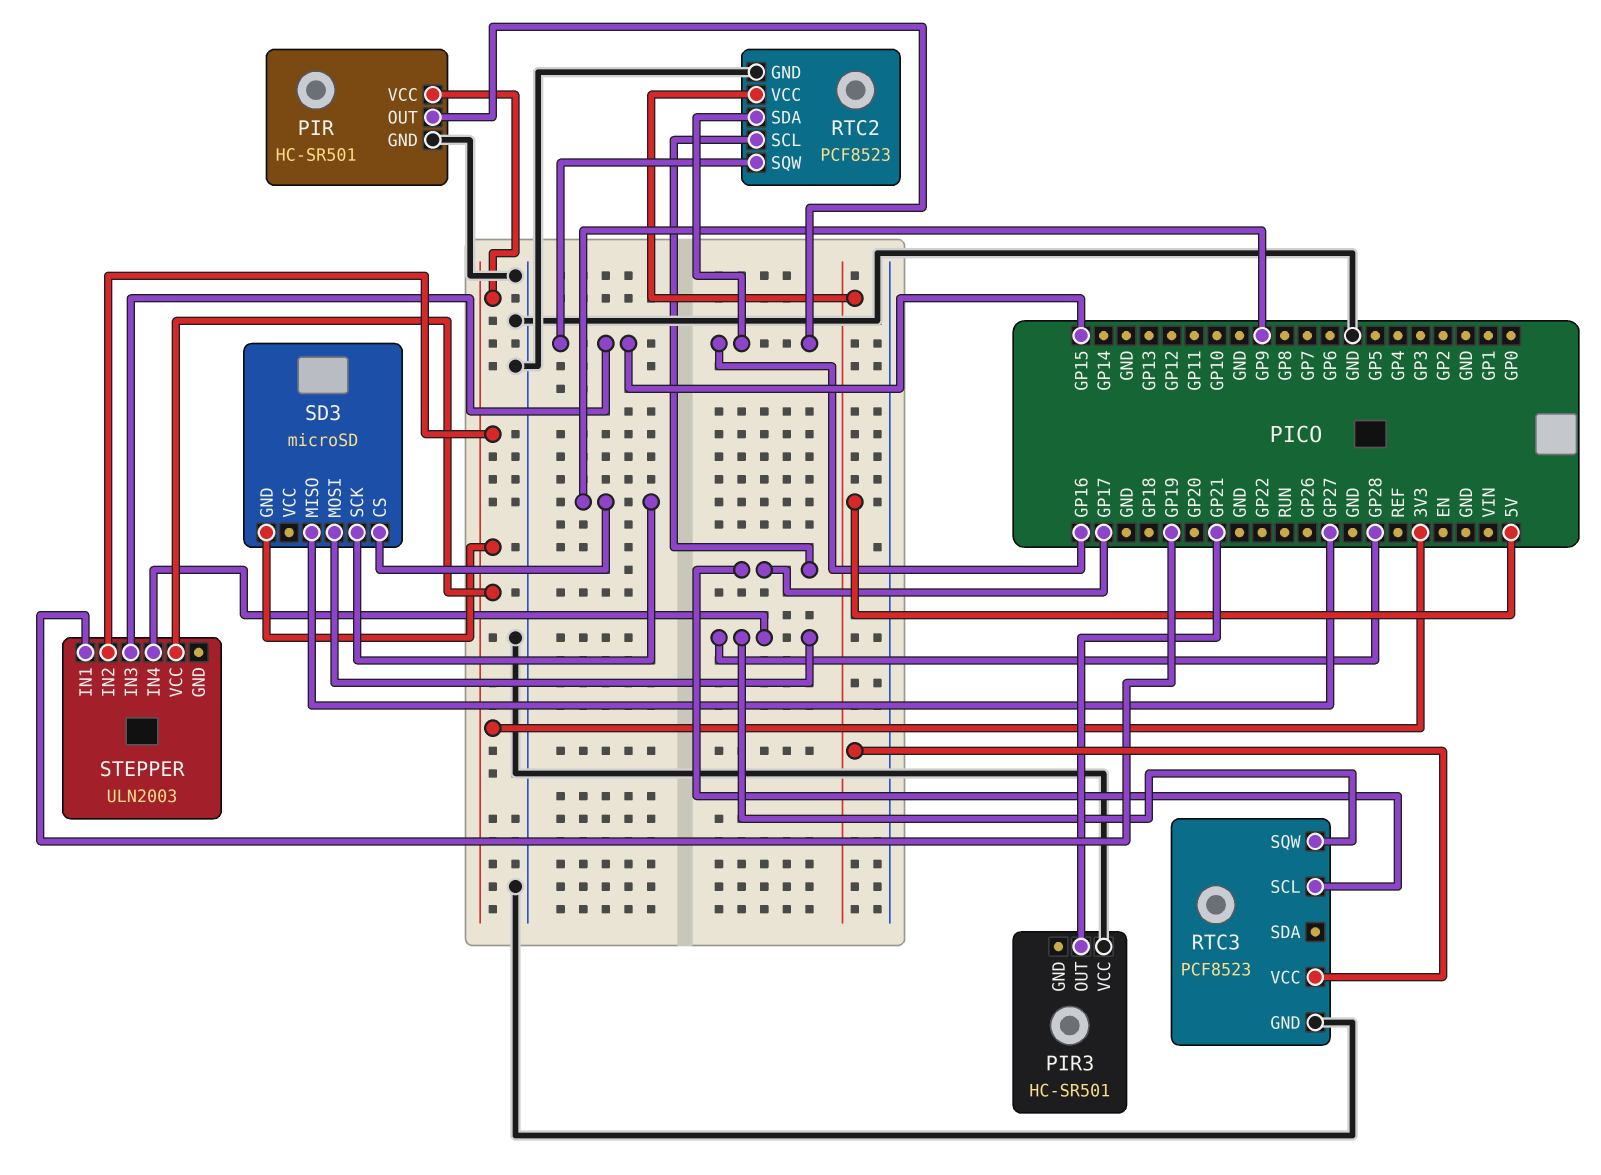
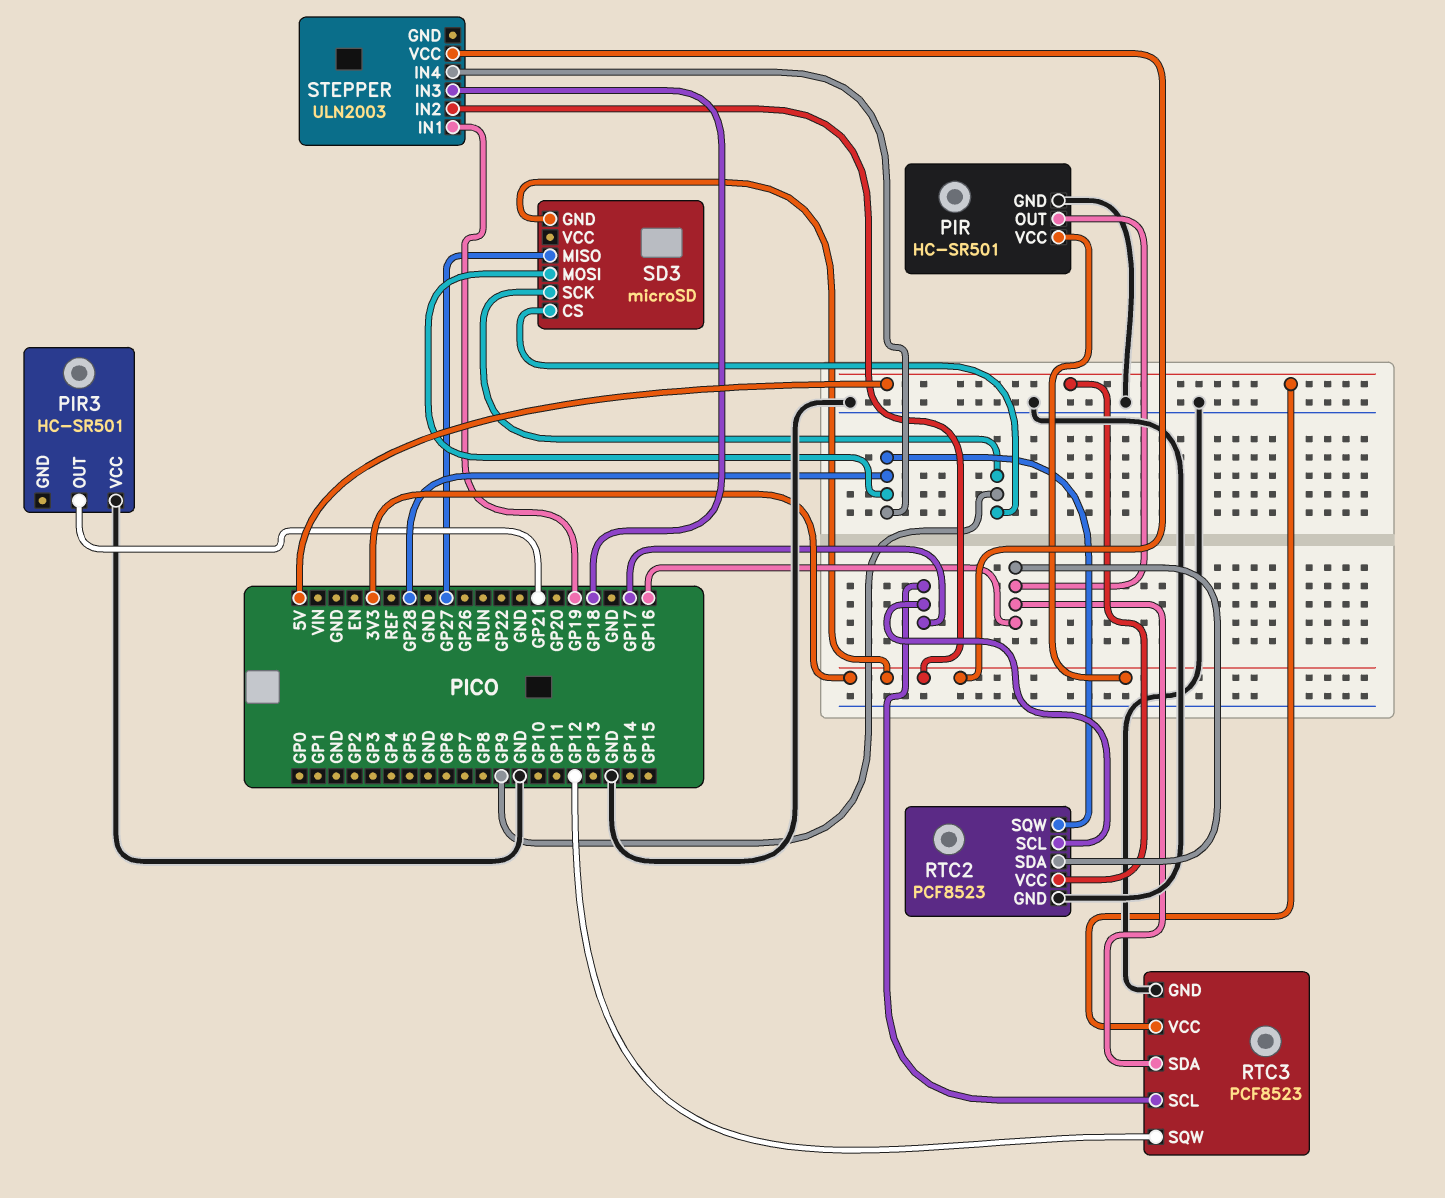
RTC2 pin SQW: GP15 -> GP28
RTC3 pin SDA: none -> GP16
RTC3 pin SQW: GP28 -> GP12
STEPPER pin IN3: GP15 -> GP18

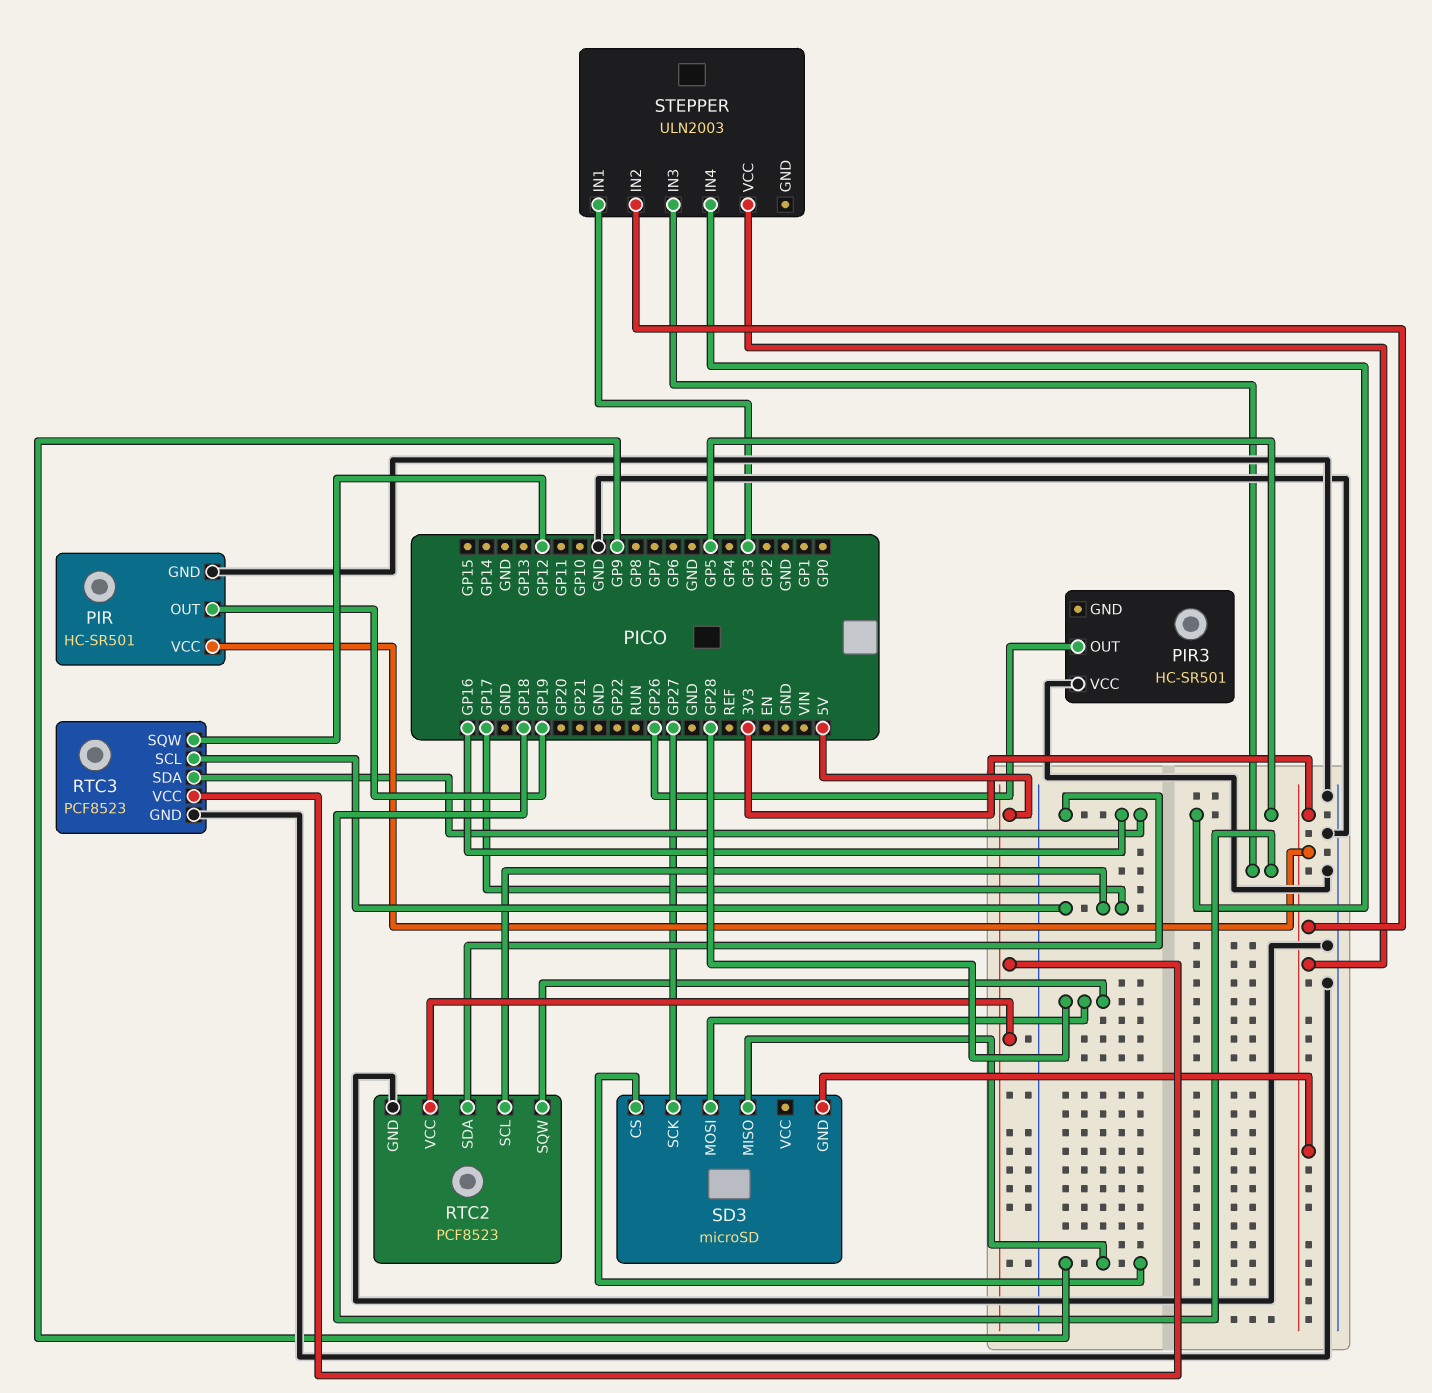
PIR pin OUT: GP16 -> GP19
PIR3 pin OUT: GP21 -> GP26
SD3 pin MISO: GP27 -> GP9
SD3 pin SCK: GP9 -> GP27
STEPPER pin IN1: GP19 -> GP3
STEPPER pin IN4: GP28 -> GP5

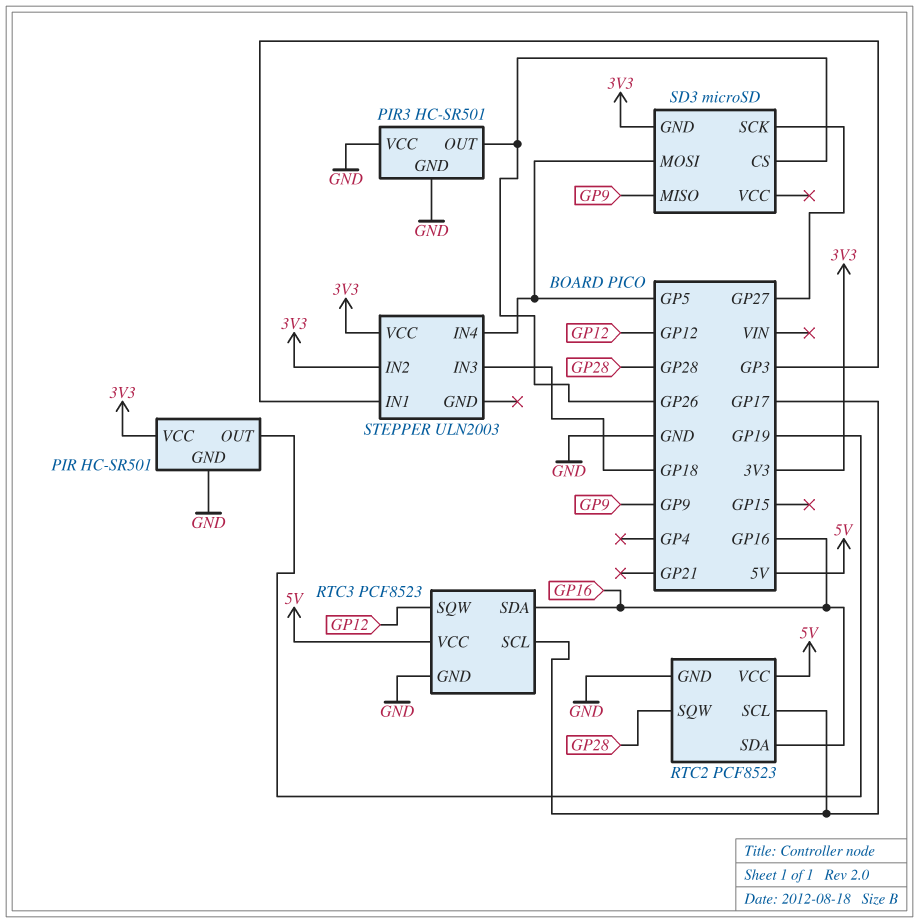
PIR3 pin GND: none -> GND
SD3 pin CS: GP9 -> GP26
SD3 pin MOSI: GP28 -> GP5

